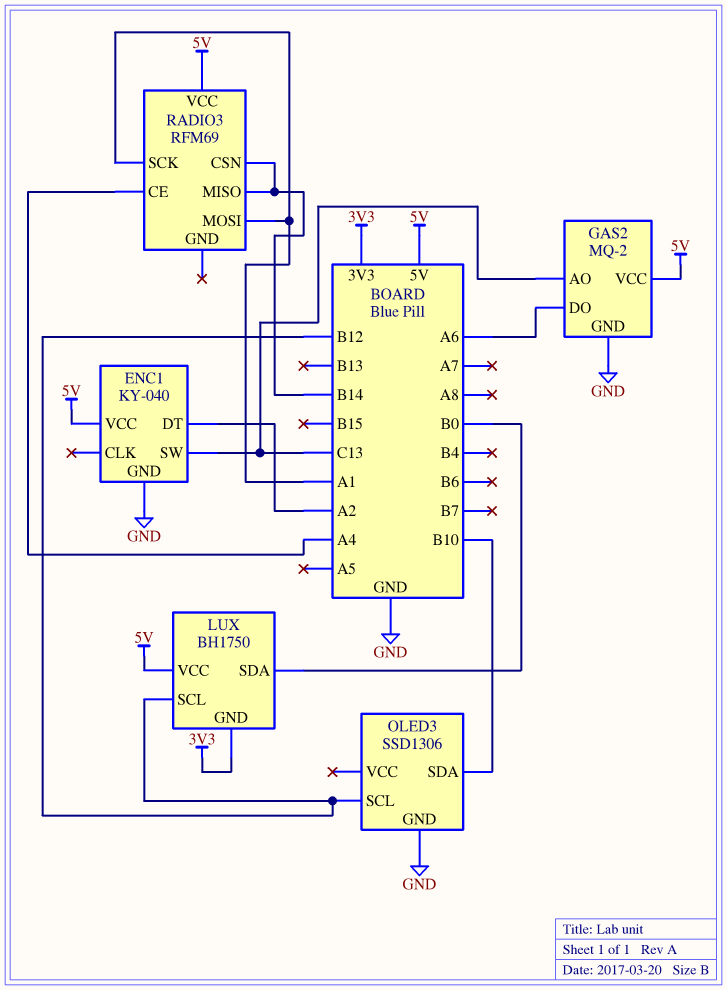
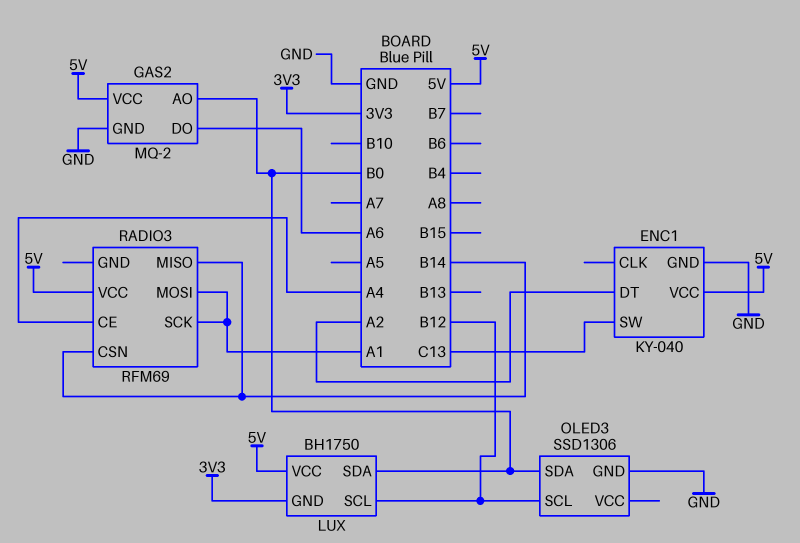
GAS2 pin AO: C13 -> B0
OLED3 pin SDA: B10 -> B0

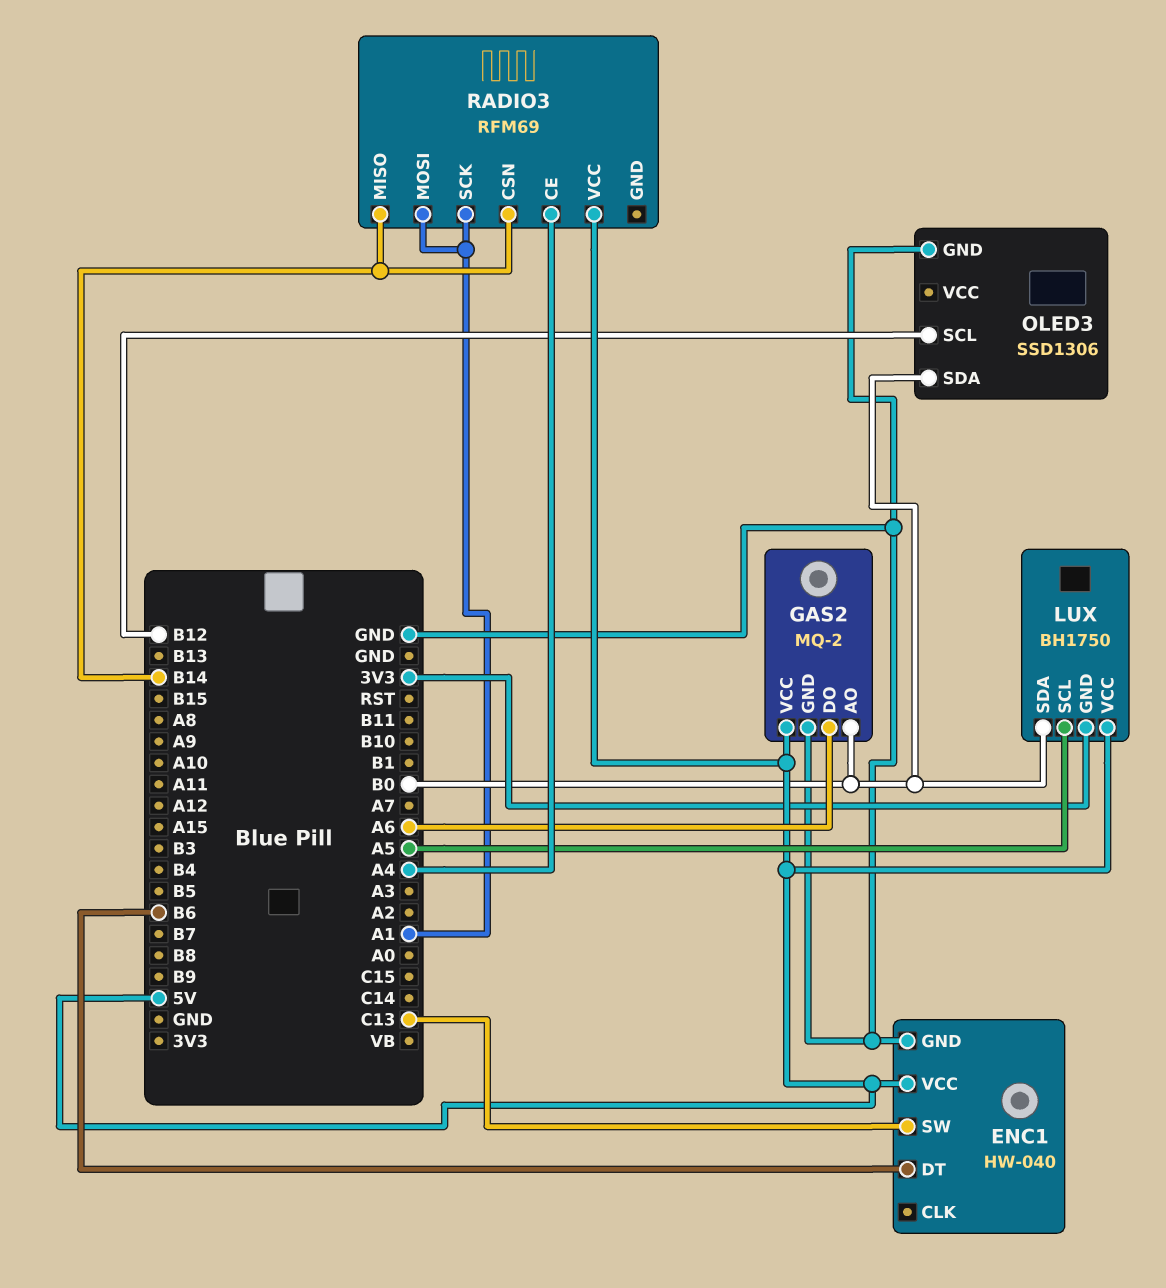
ENC1: KY-040 -> HW-040
ENC1 pin DT: A2 -> B6
LUX pin SCL: B12 -> A5

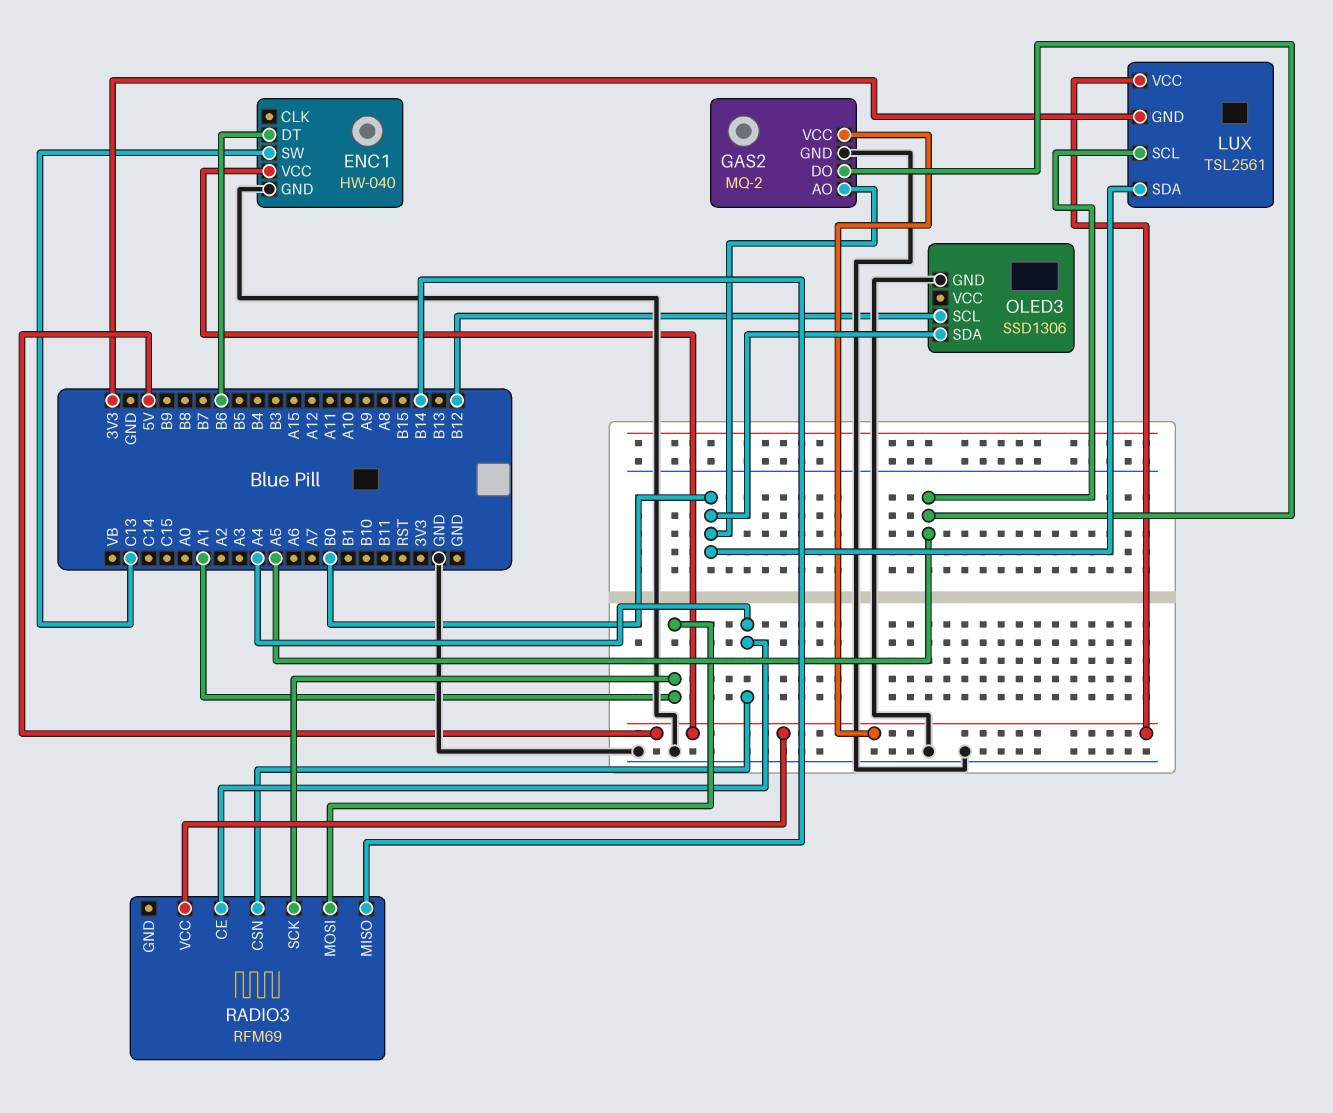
GAS2 pin DO: A6 -> A5
LUX: BH1750 -> TSL2561
RADIO3 pin CSN: B14 -> A4

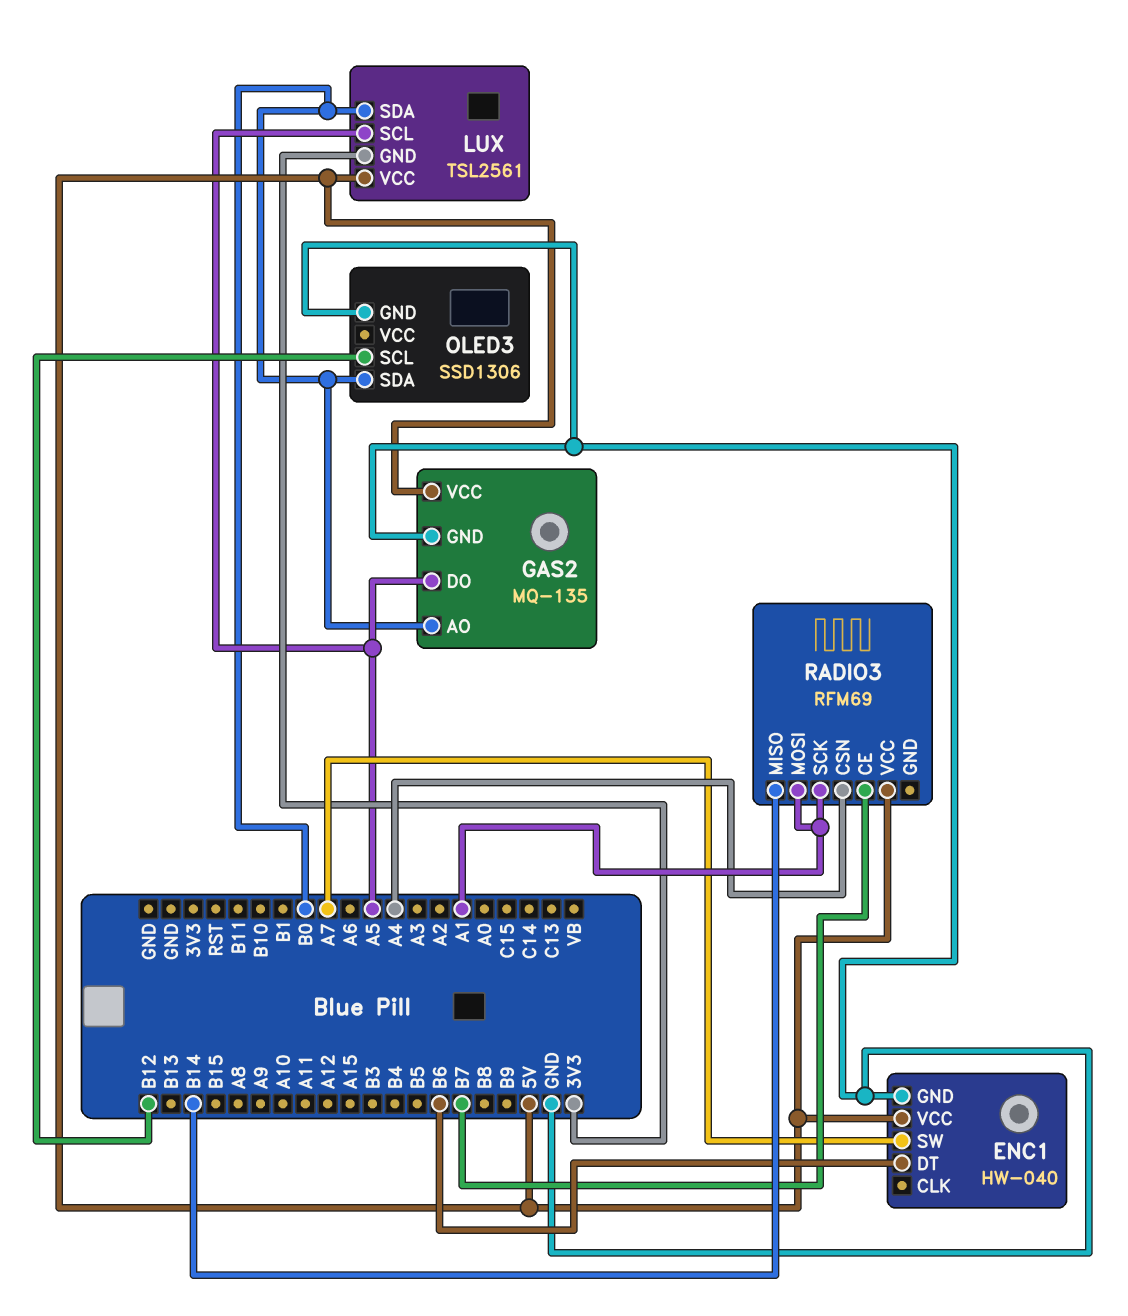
ENC1 pin SW: C13 -> A7
GAS2: MQ-2 -> MQ-135
RADIO3 pin CE: A4 -> B7

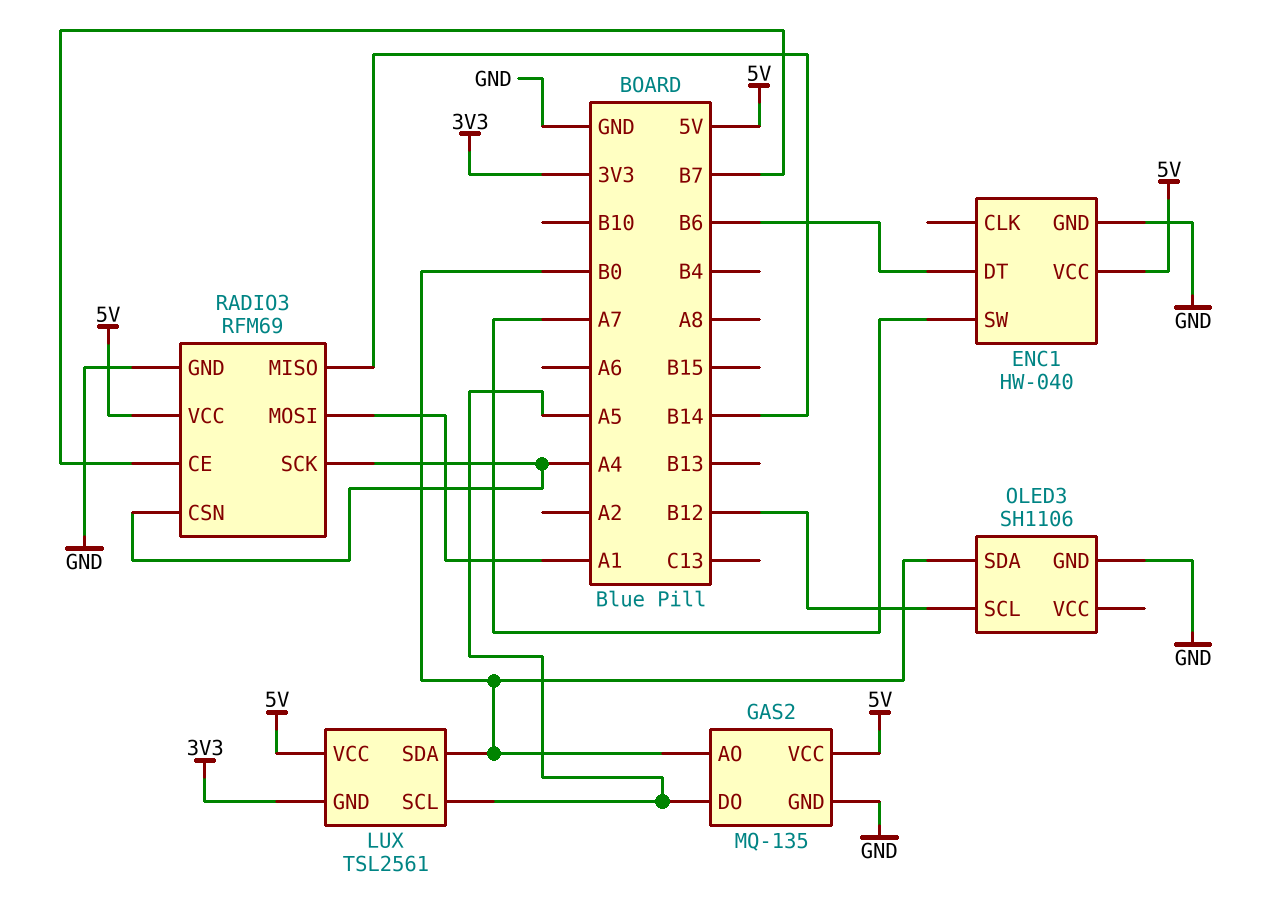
OLED3: SSD1306 -> SH1106
RADIO3 pin GND: none -> GND
RADIO3 pin SCK: A1 -> A4

